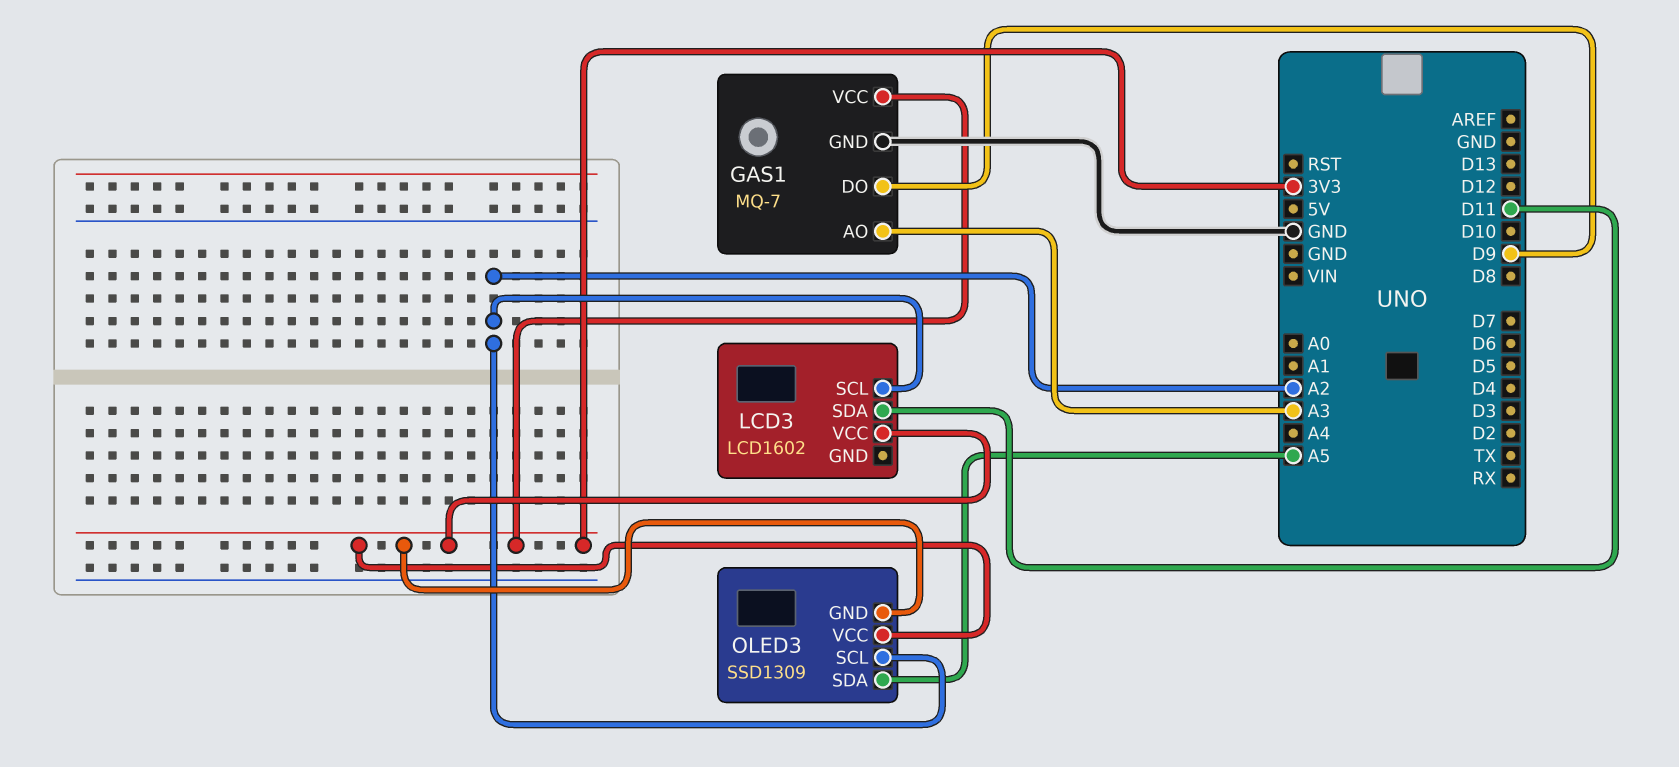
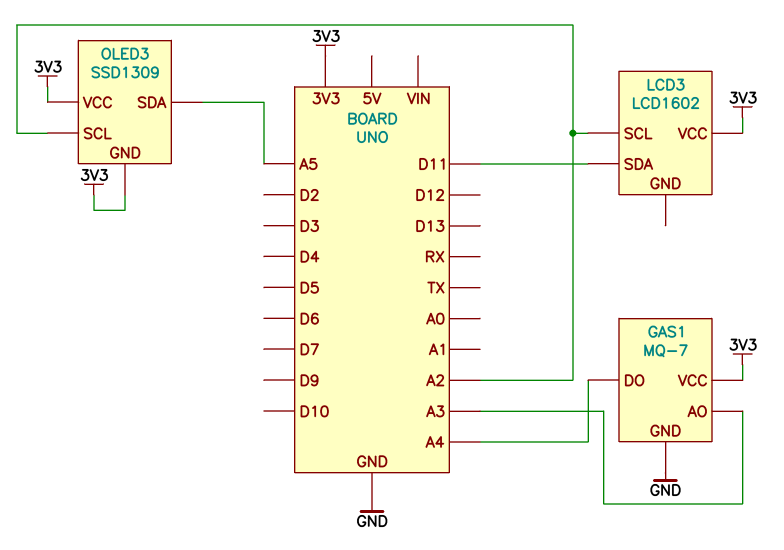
GAS1 pin DO: D9 -> A4

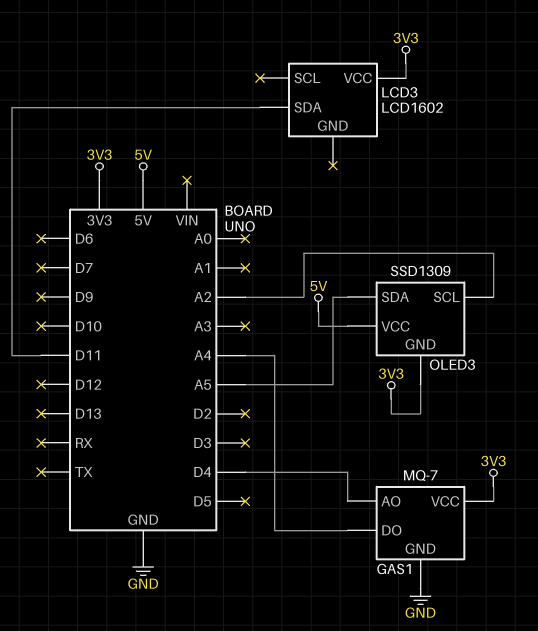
GAS1 pin AO: A3 -> D4
LCD3 pin SCL: A2 -> none
OLED3 pin VCC: 3V3 -> 5V

